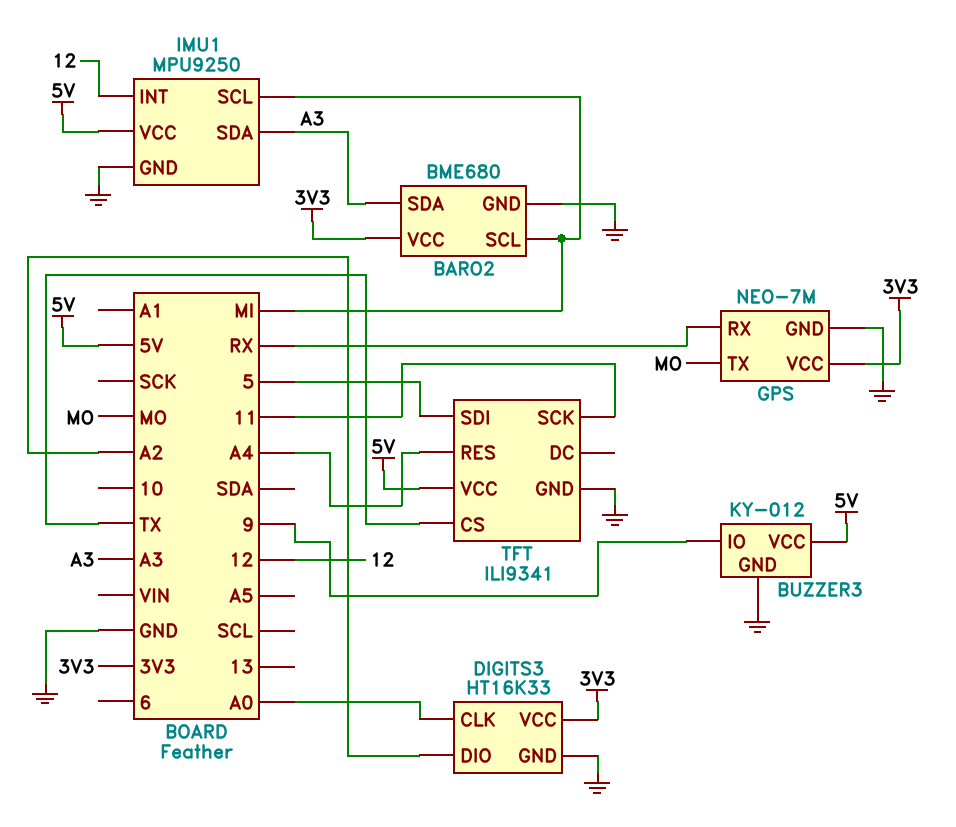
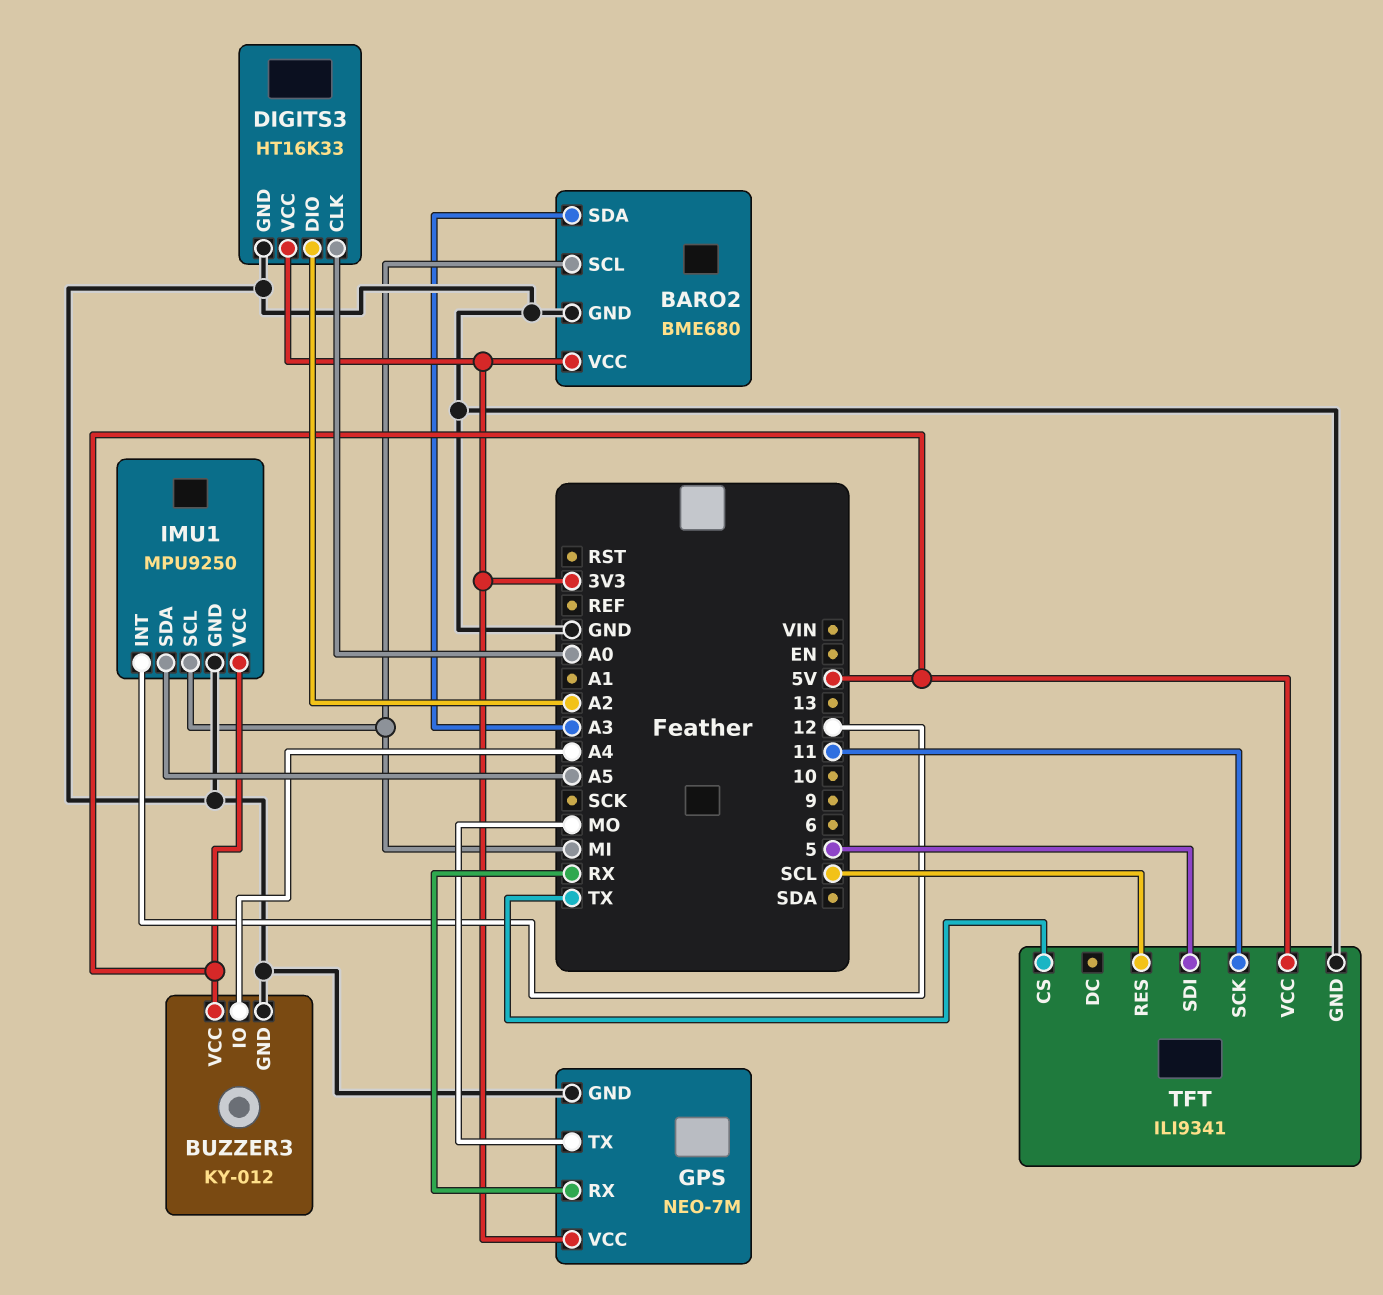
BUZZER3 pin IO: 9 -> A4
IMU1 pin SDA: A3 -> A5
TFT pin RES: A4 -> SCL

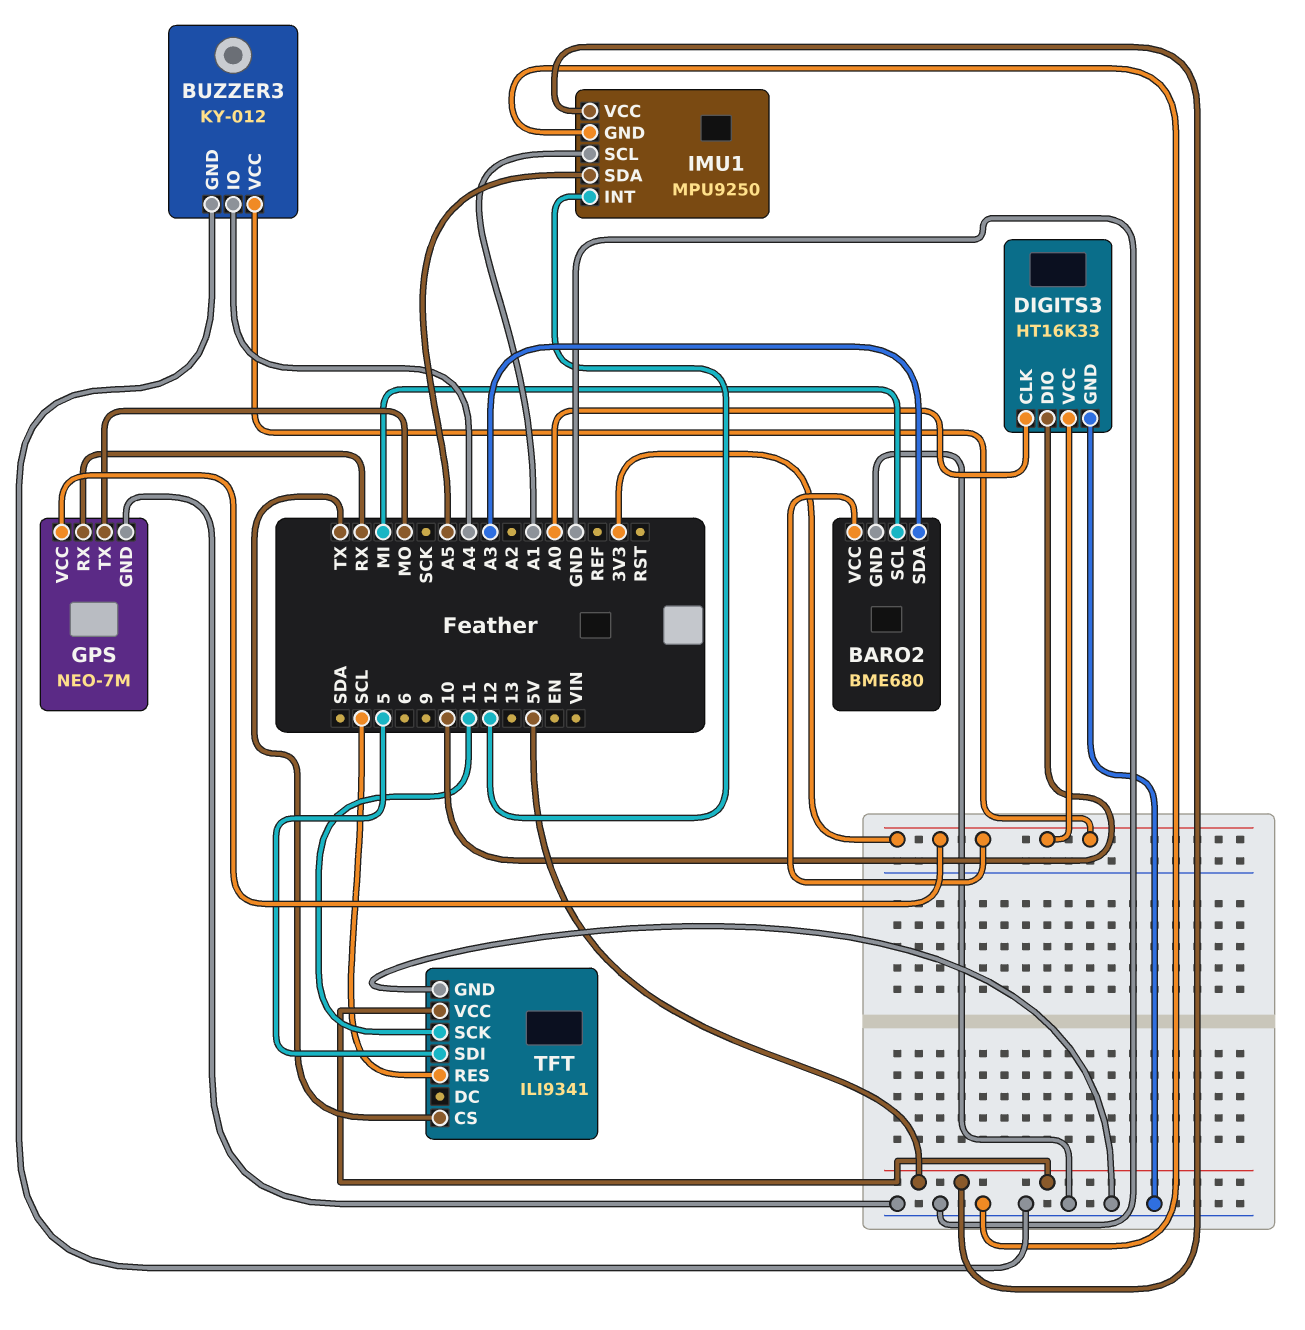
BUZZER3 pin VCC: 5V -> 3V3
DIGITS3 pin DIO: A2 -> 10
IMU1 pin SCL: MI -> A1

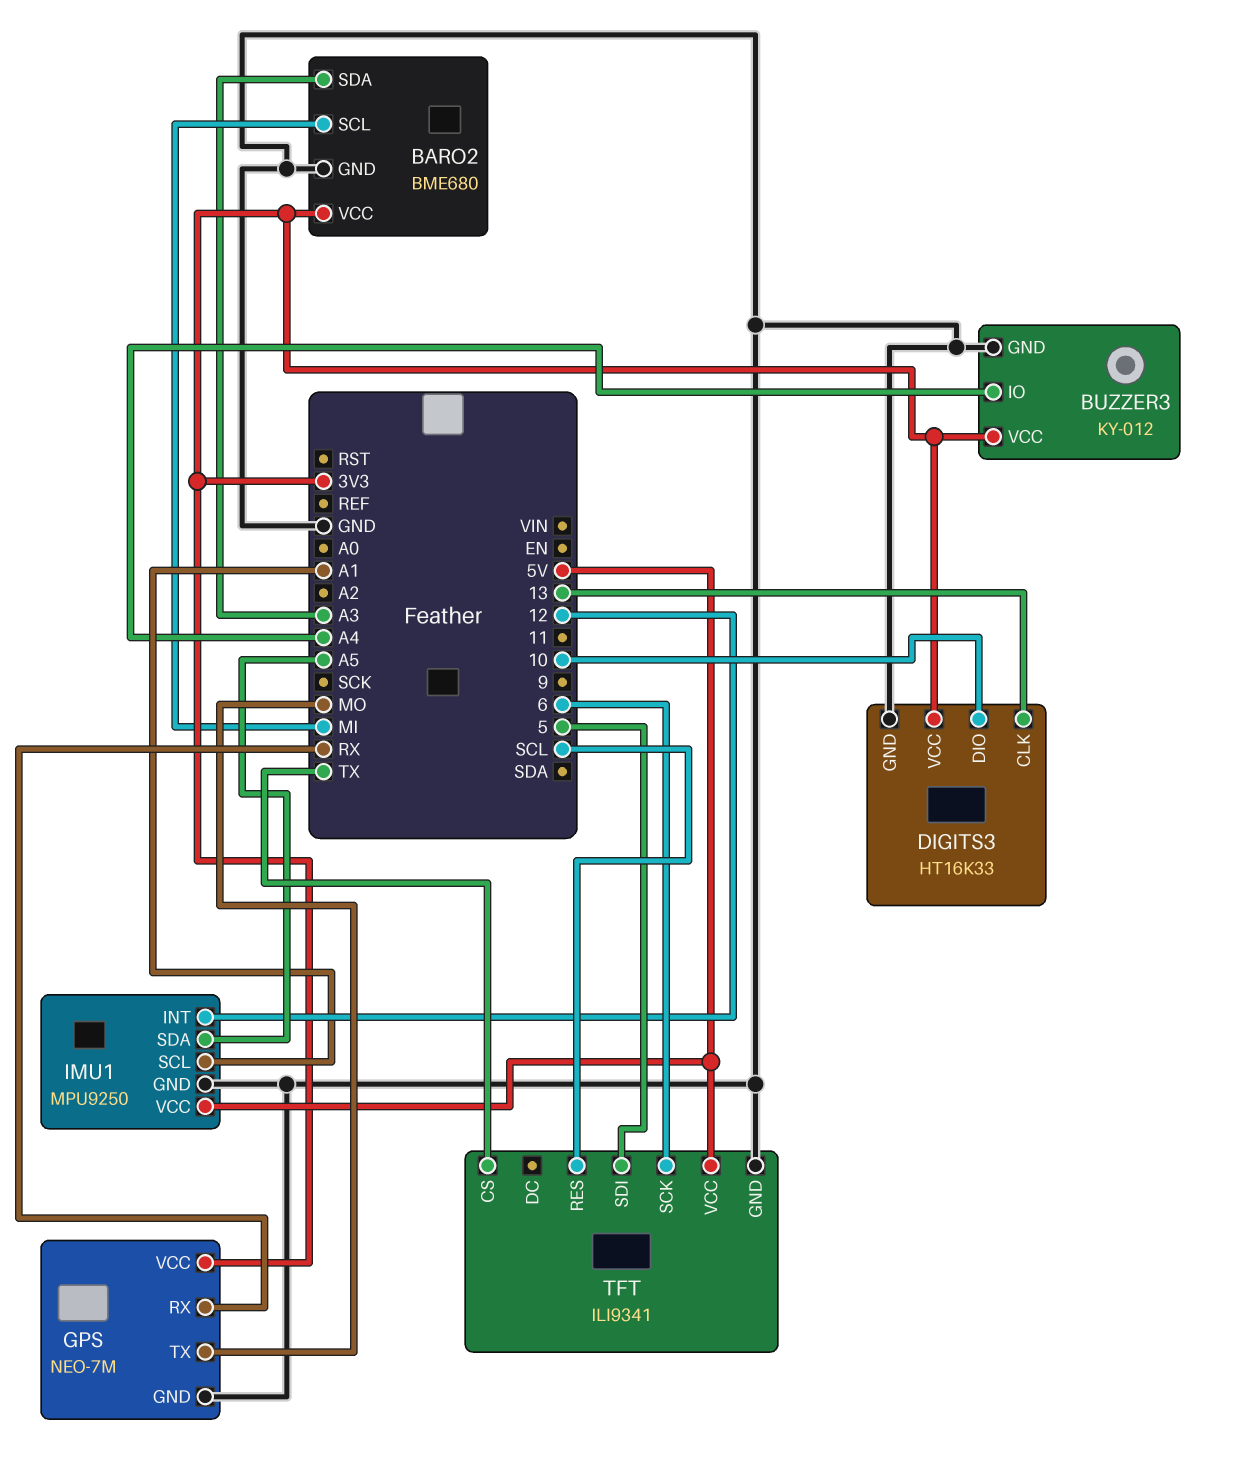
DIGITS3 pin CLK: A0 -> 13
TFT pin SCK: 11 -> 6

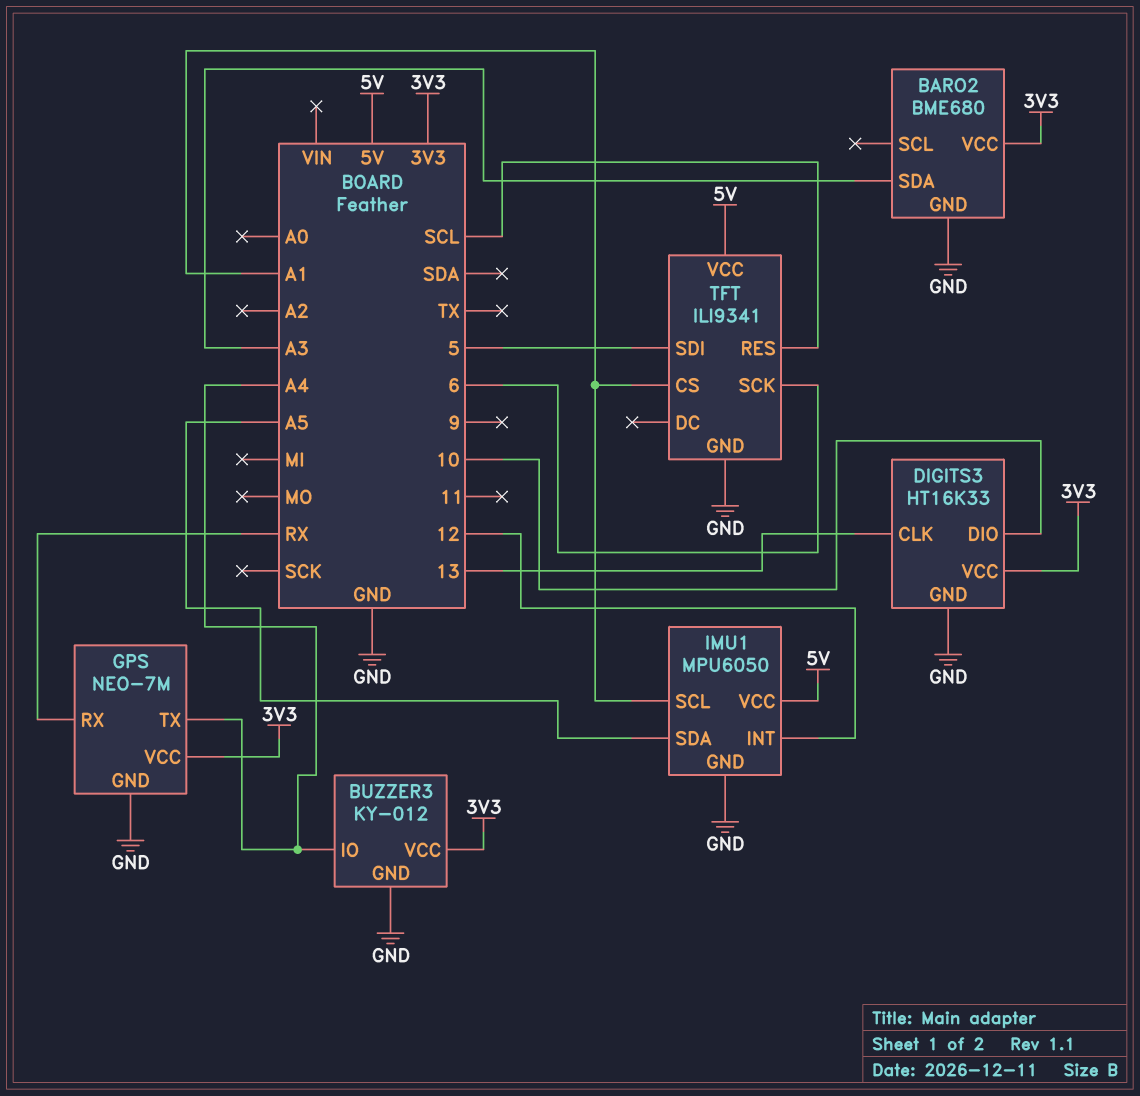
BARO2 pin SCL: MI -> none
GPS pin TX: MO -> A4
IMU1: MPU9250 -> MPU6050
TFT pin CS: TX -> A1

